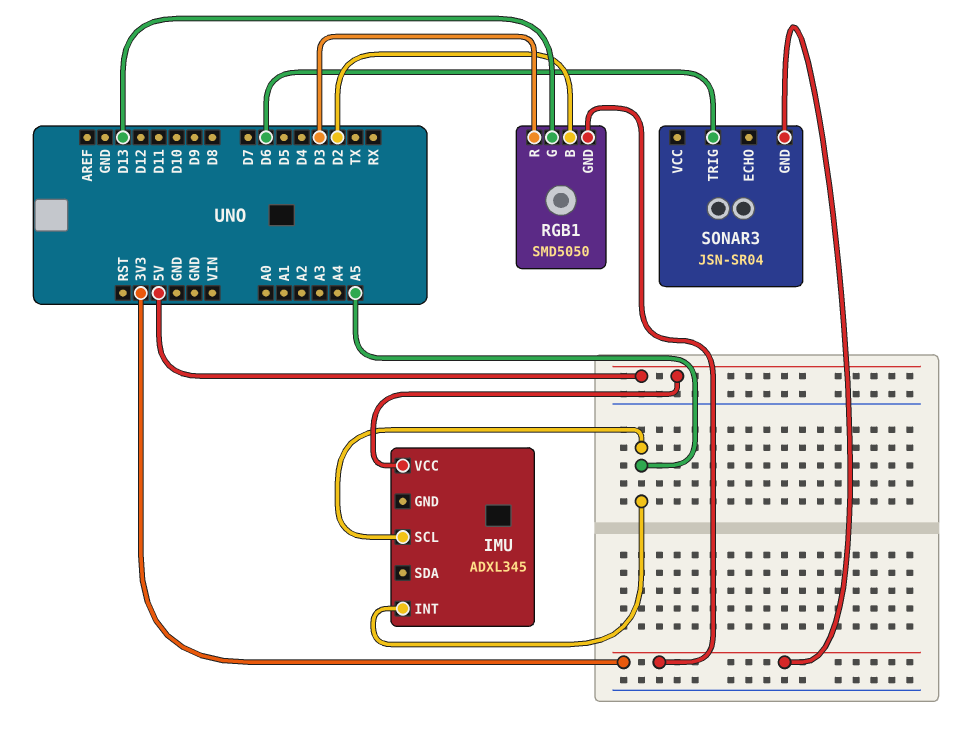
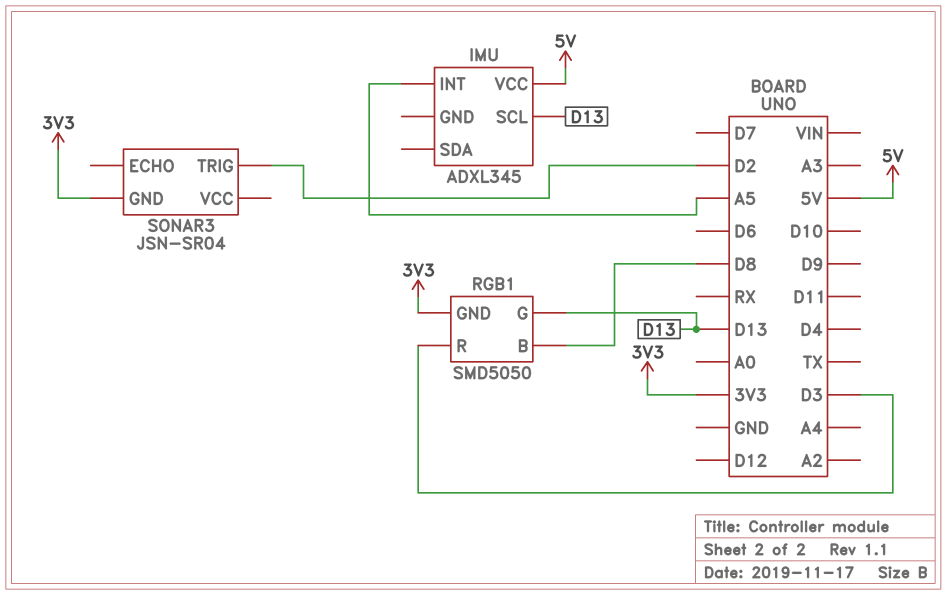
IMU pin SCL: A5 -> D13
RGB1 pin B: D2 -> D8
SONAR3 pin TRIG: D6 -> D2

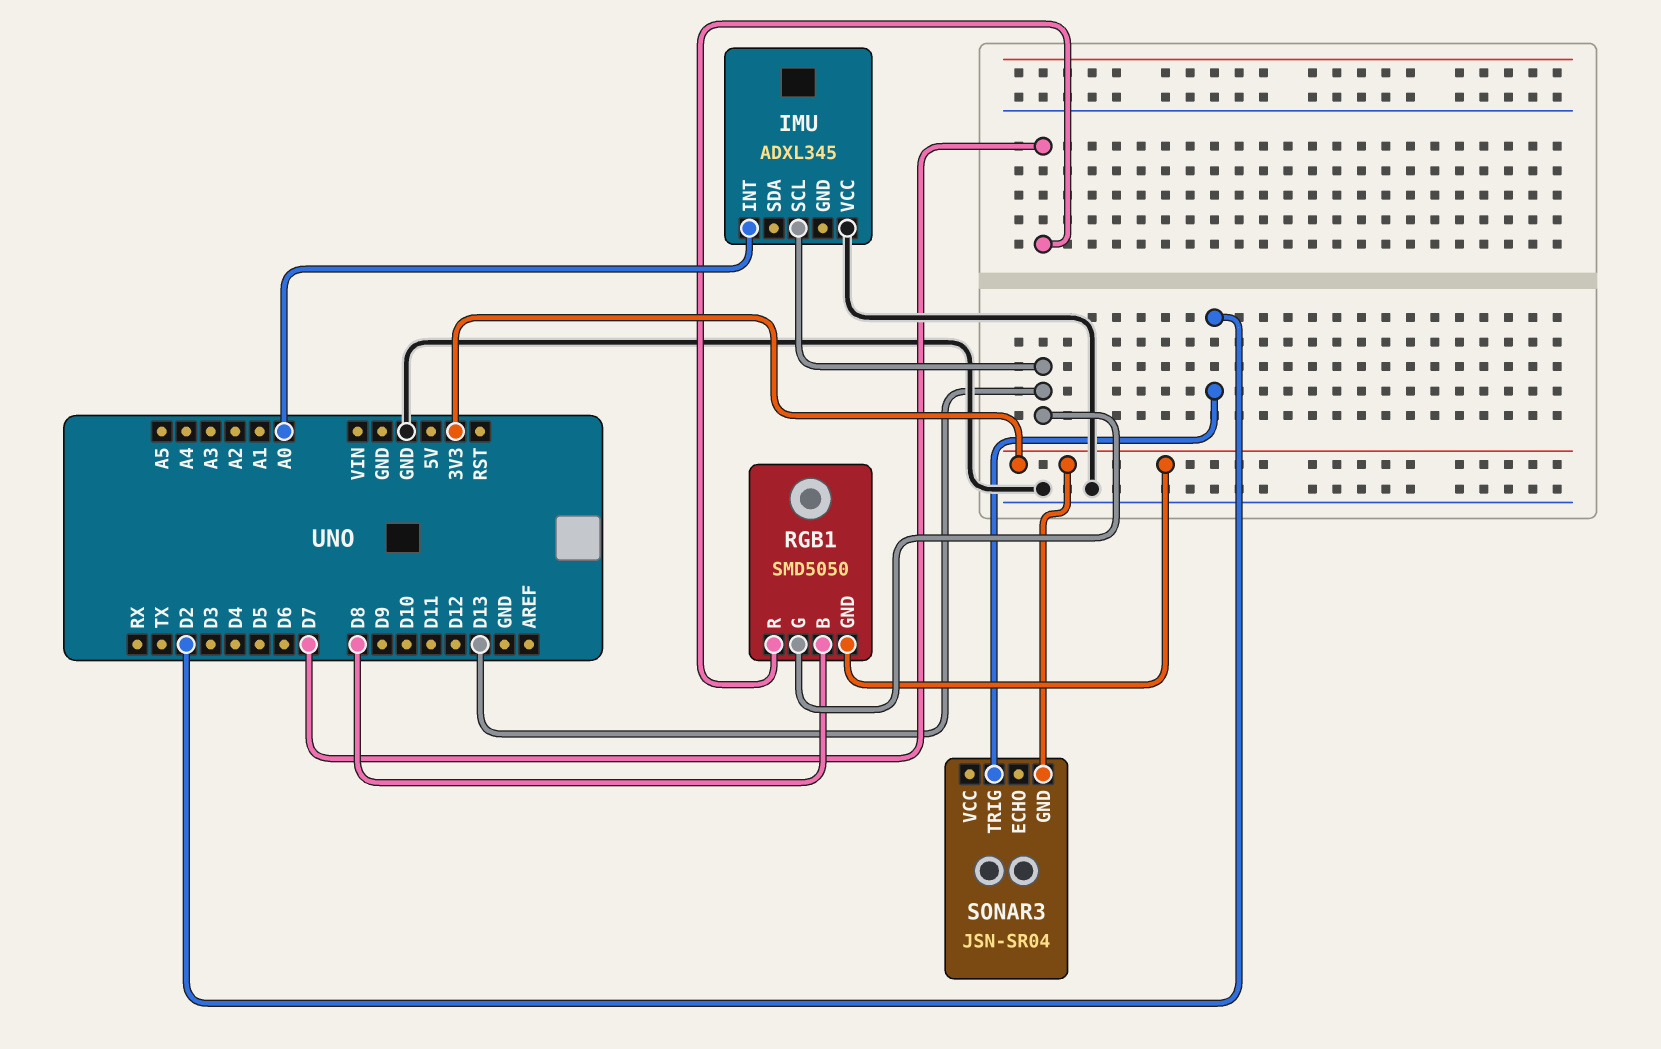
IMU pin INT: A5 -> A0
IMU pin VCC: 5V -> GND
RGB1 pin R: D3 -> D7

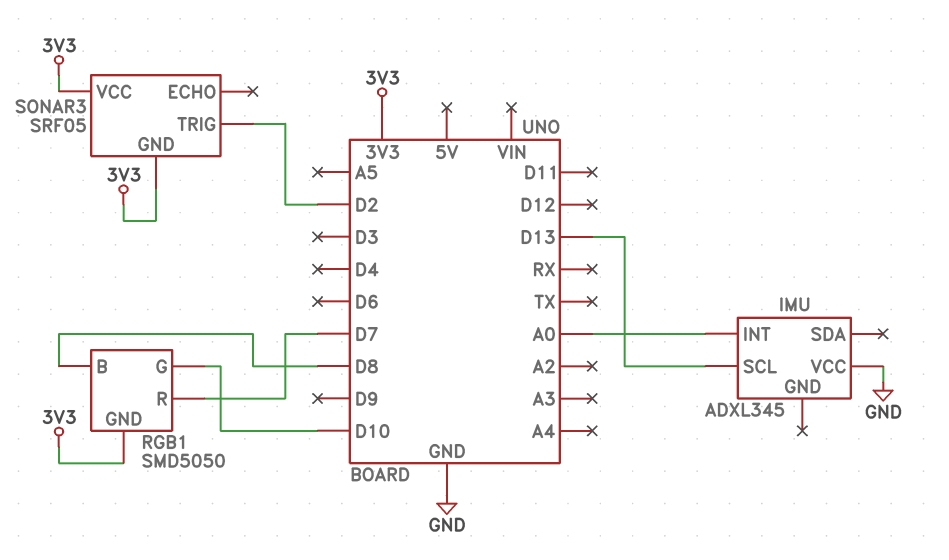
RGB1 pin G: D13 -> D10
SONAR3: JSN-SR04 -> SRF05
SONAR3 pin VCC: none -> 3V3

